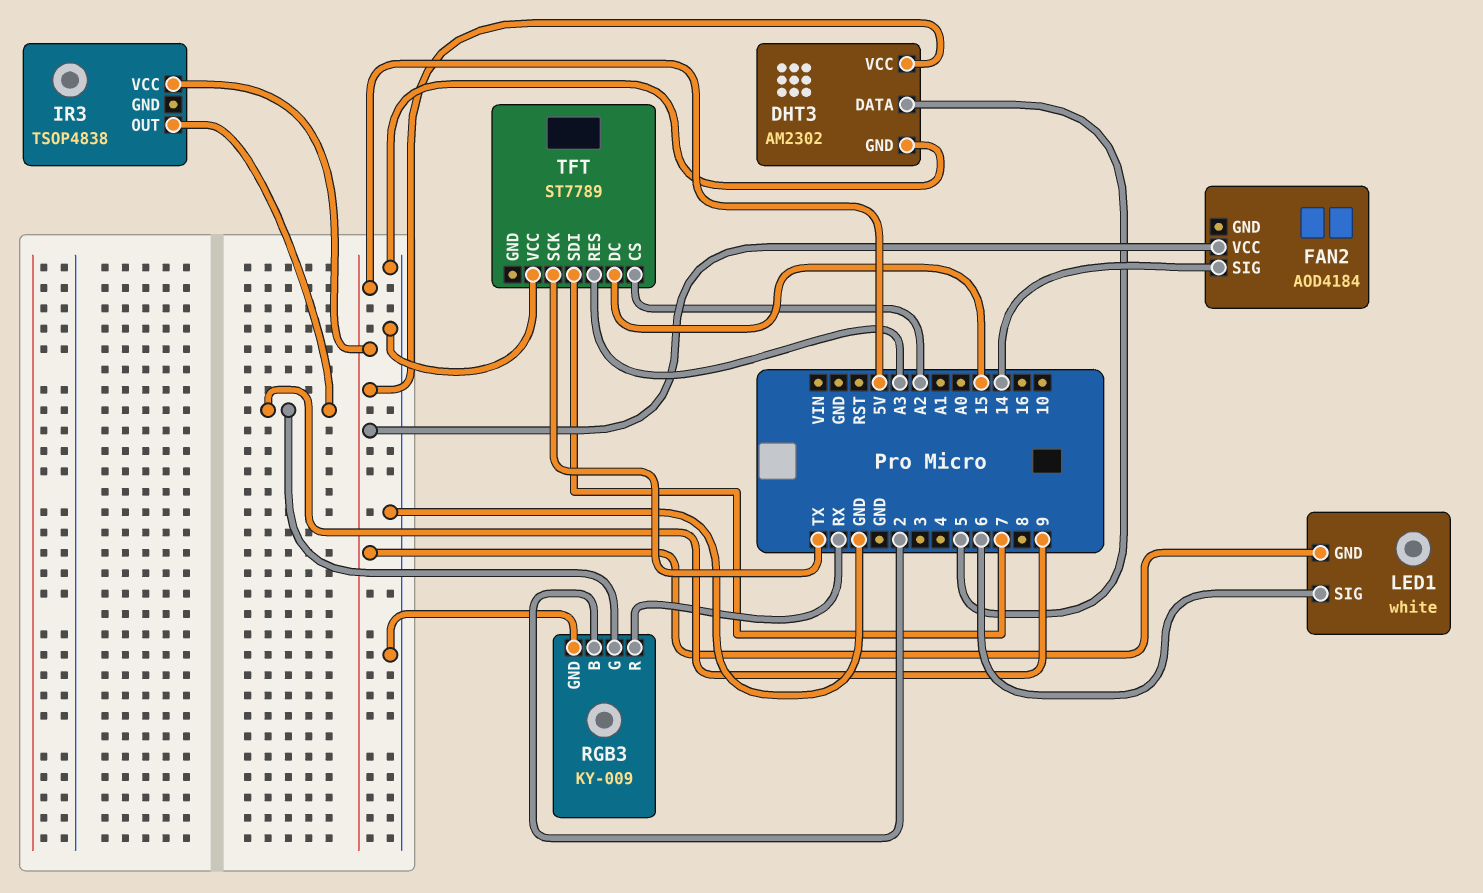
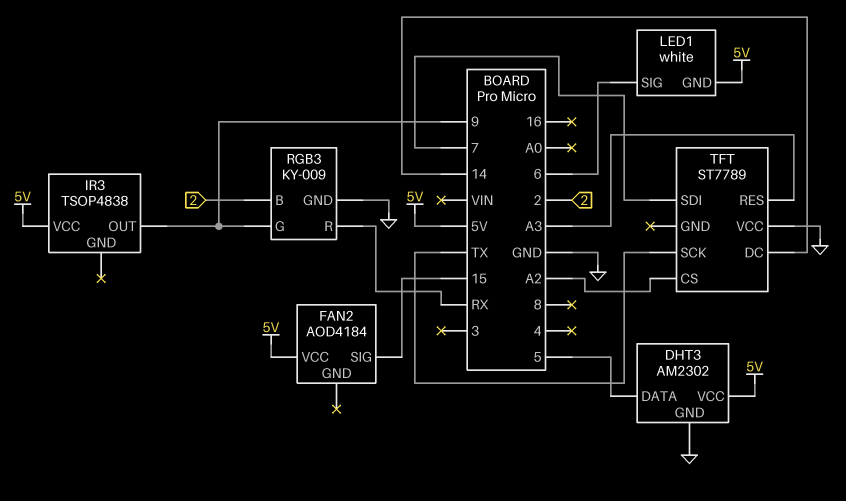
FAN2 pin SIG: 14 -> 15
TFT pin DC: 15 -> 14

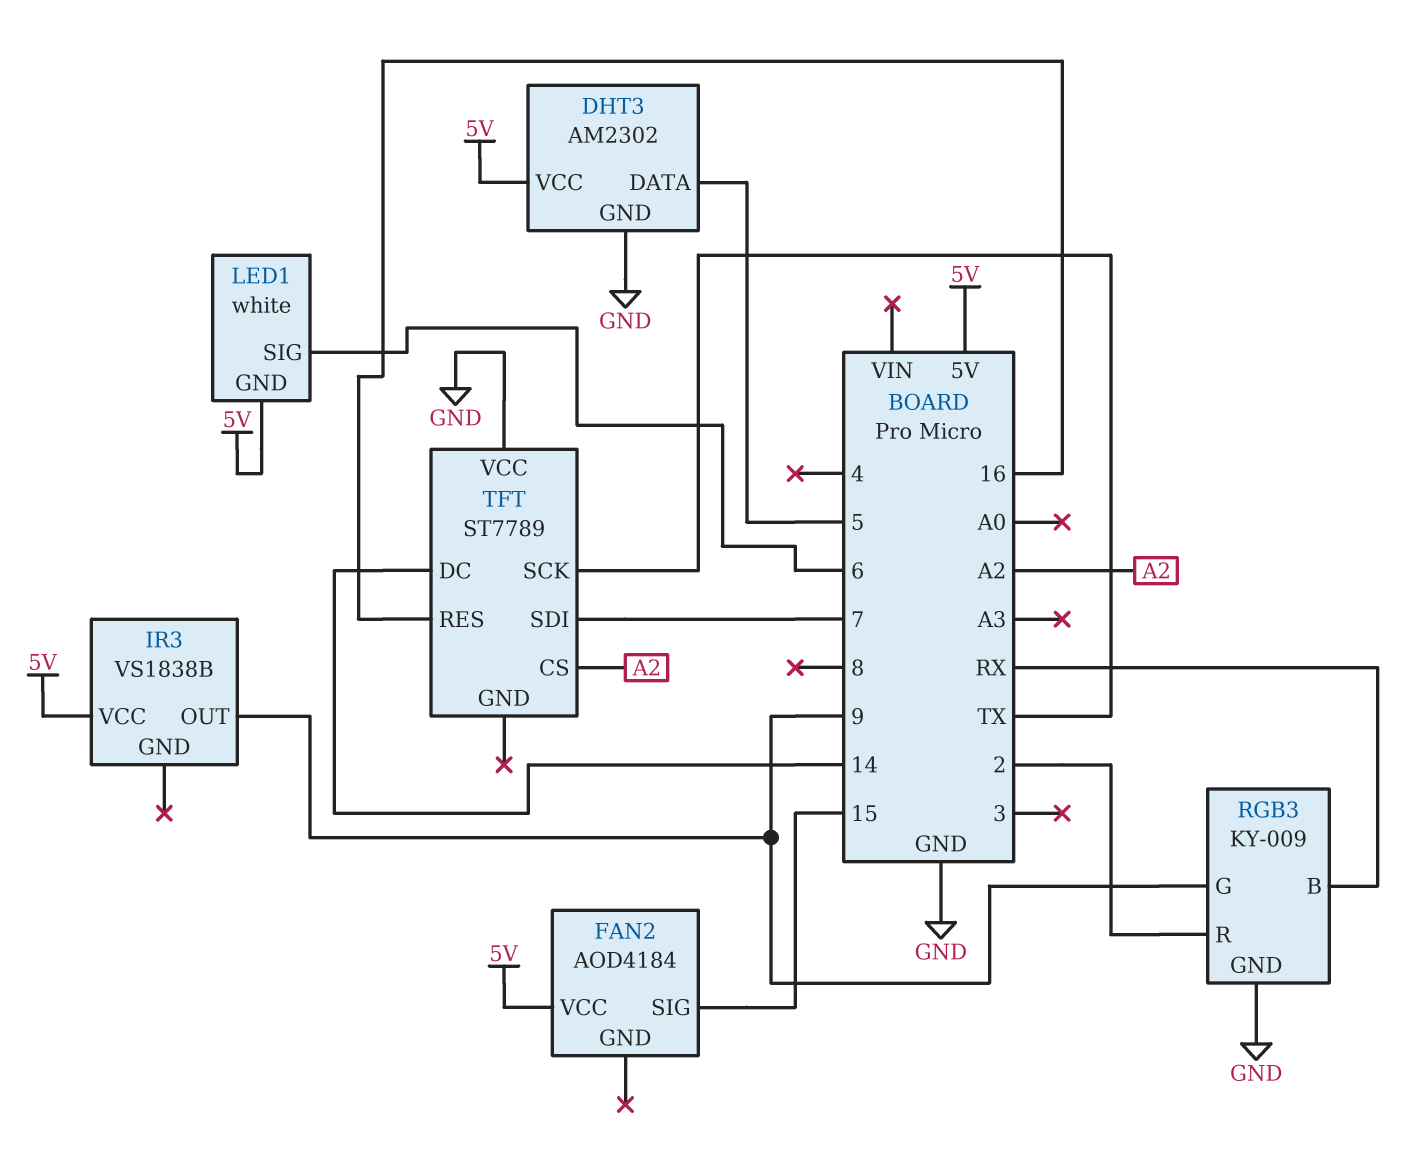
IR3: TSOP4838 -> VS1838B
RGB3 pin B: 2 -> RX
RGB3 pin R: RX -> 2
TFT pin RES: A3 -> 16

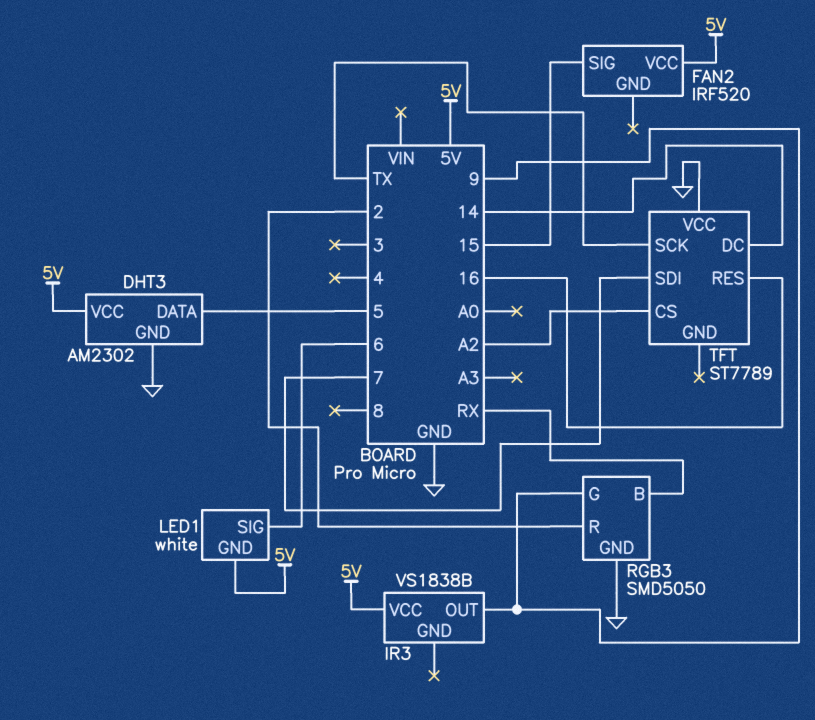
FAN2: AOD4184 -> IRF520
RGB3: KY-009 -> SMD5050

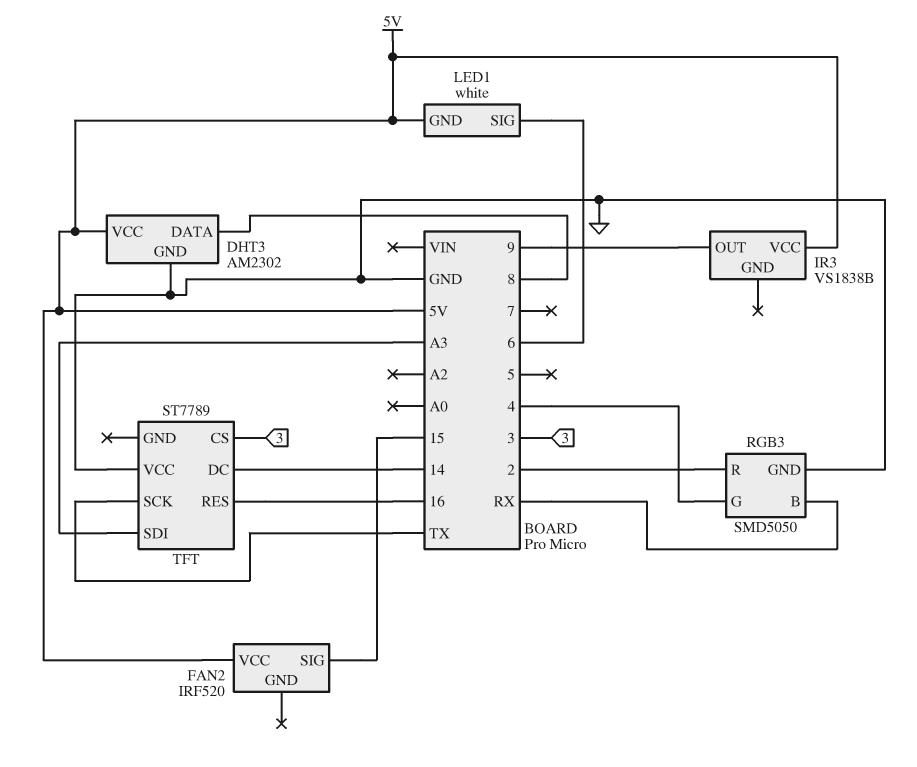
DHT3 pin DATA: 5 -> 8
RGB3 pin G: 9 -> 4
TFT pin CS: A2 -> 3
TFT pin SDI: 7 -> A3

